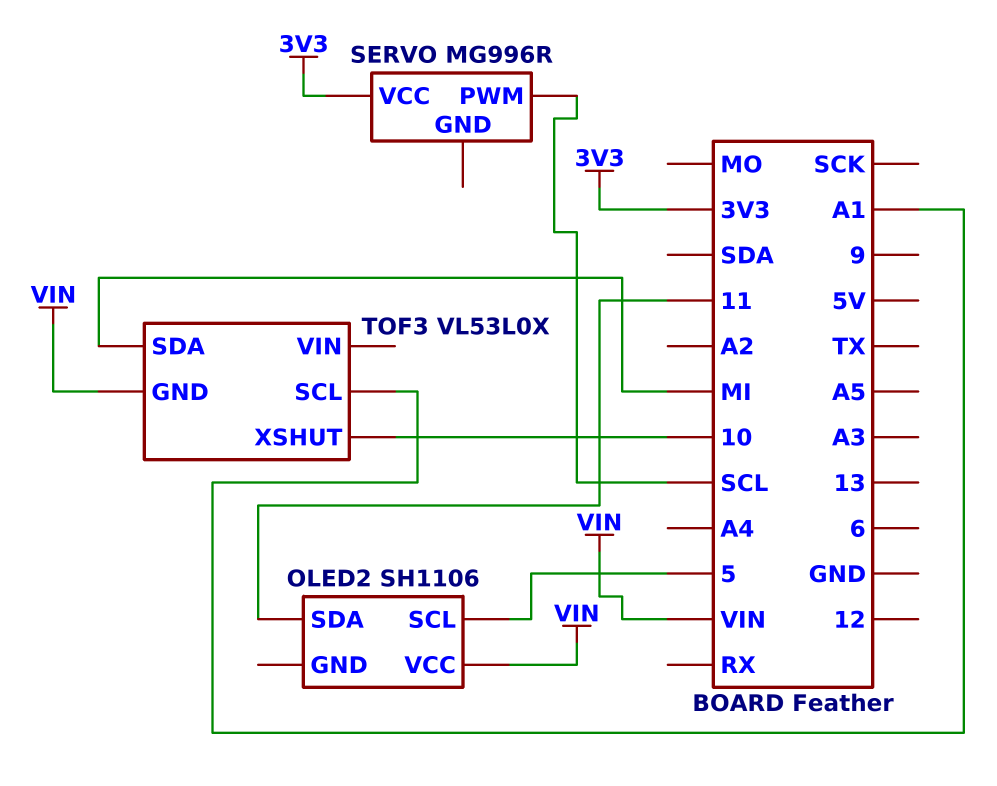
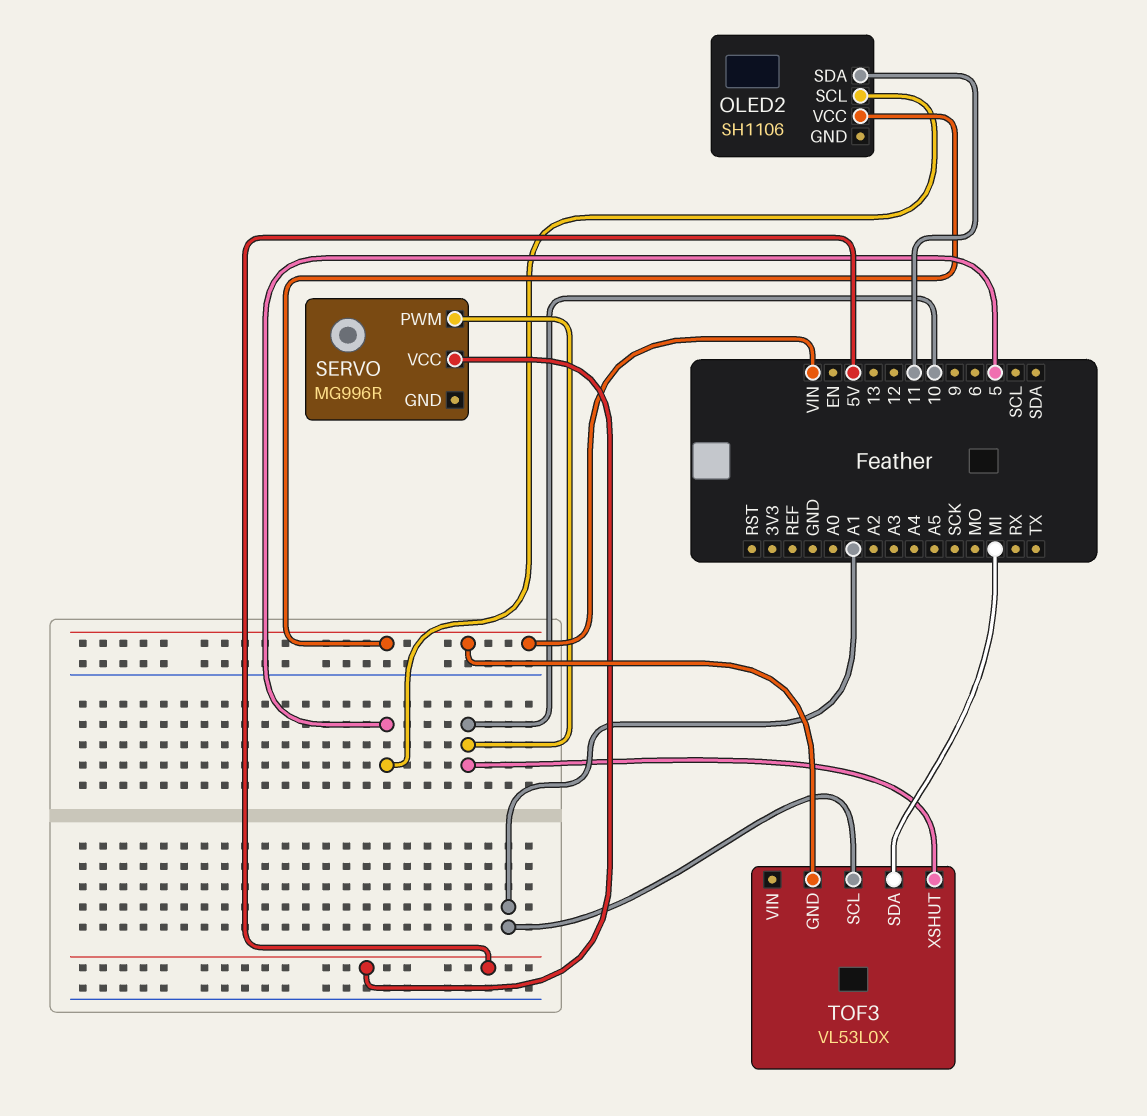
SERVO pin PWM: SCL -> 10
SERVO pin VCC: 3V3 -> 5V

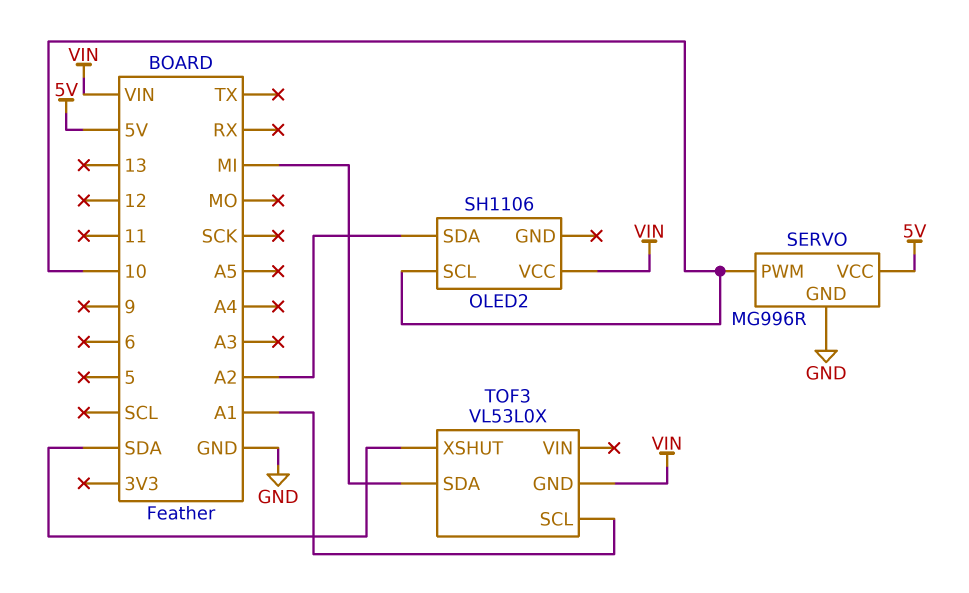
OLED2 pin SCL: 5 -> 10
OLED2 pin SDA: 11 -> A2
SERVO pin GND: none -> GND
TOF3 pin XSHUT: 10 -> SDA

